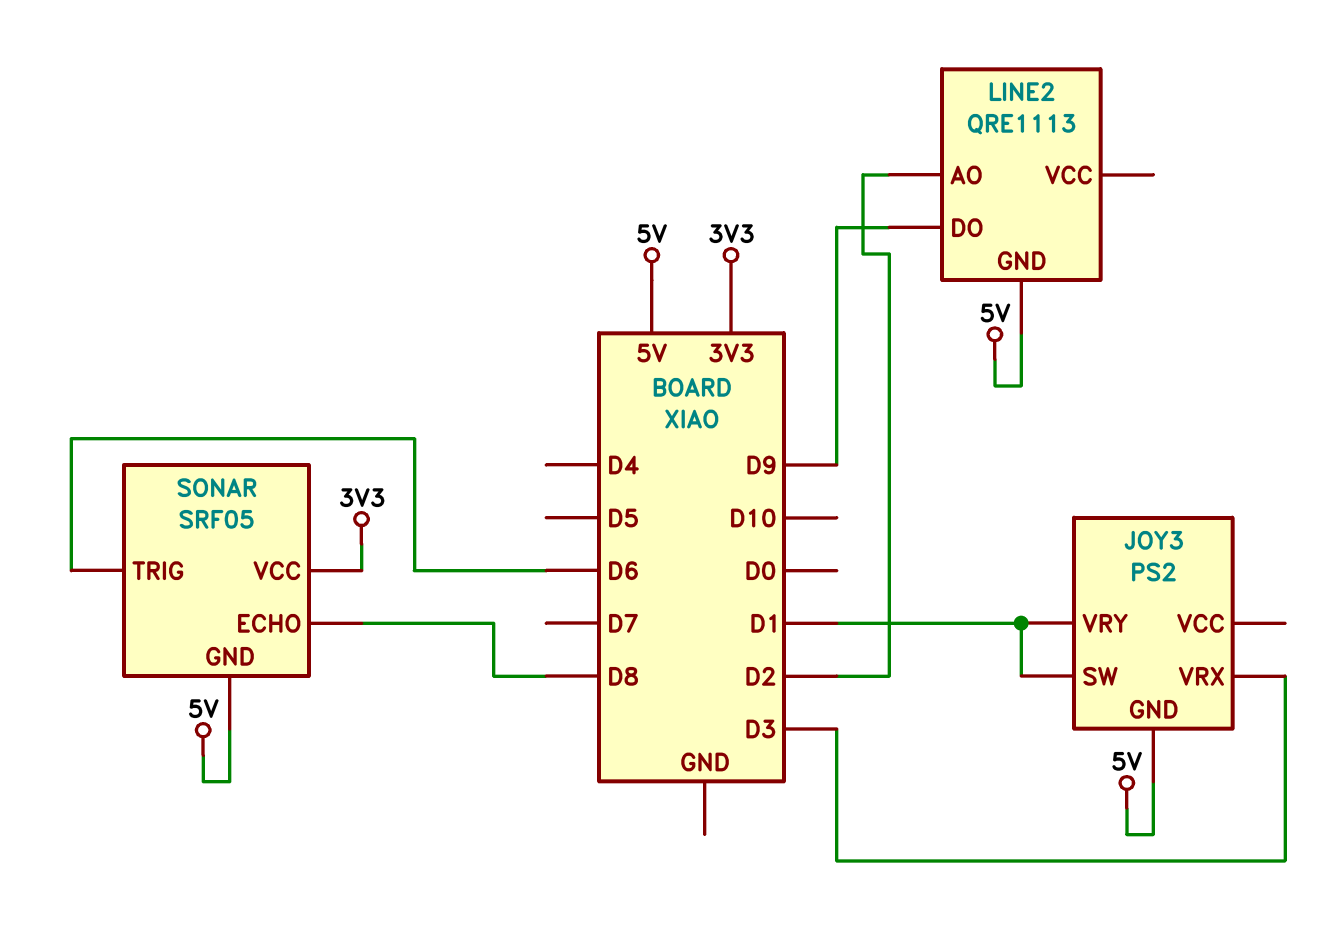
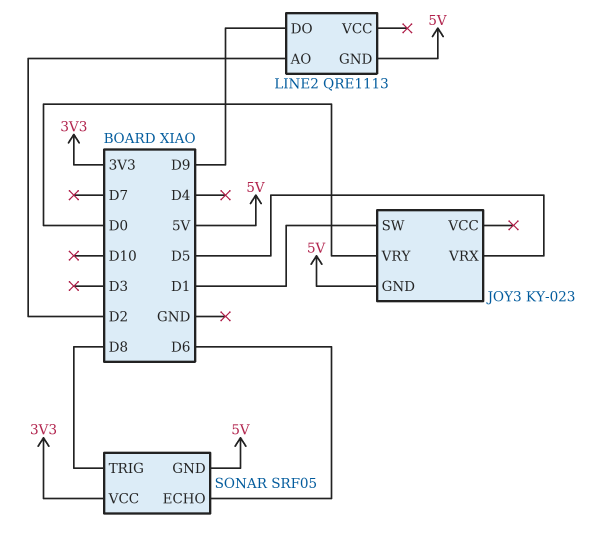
JOY3: PS2 -> KY-023
JOY3 pin VRX: D3 -> D5
JOY3 pin VRY: D1 -> D0
SONAR pin ECHO: D8 -> D6
SONAR pin TRIG: D6 -> D8

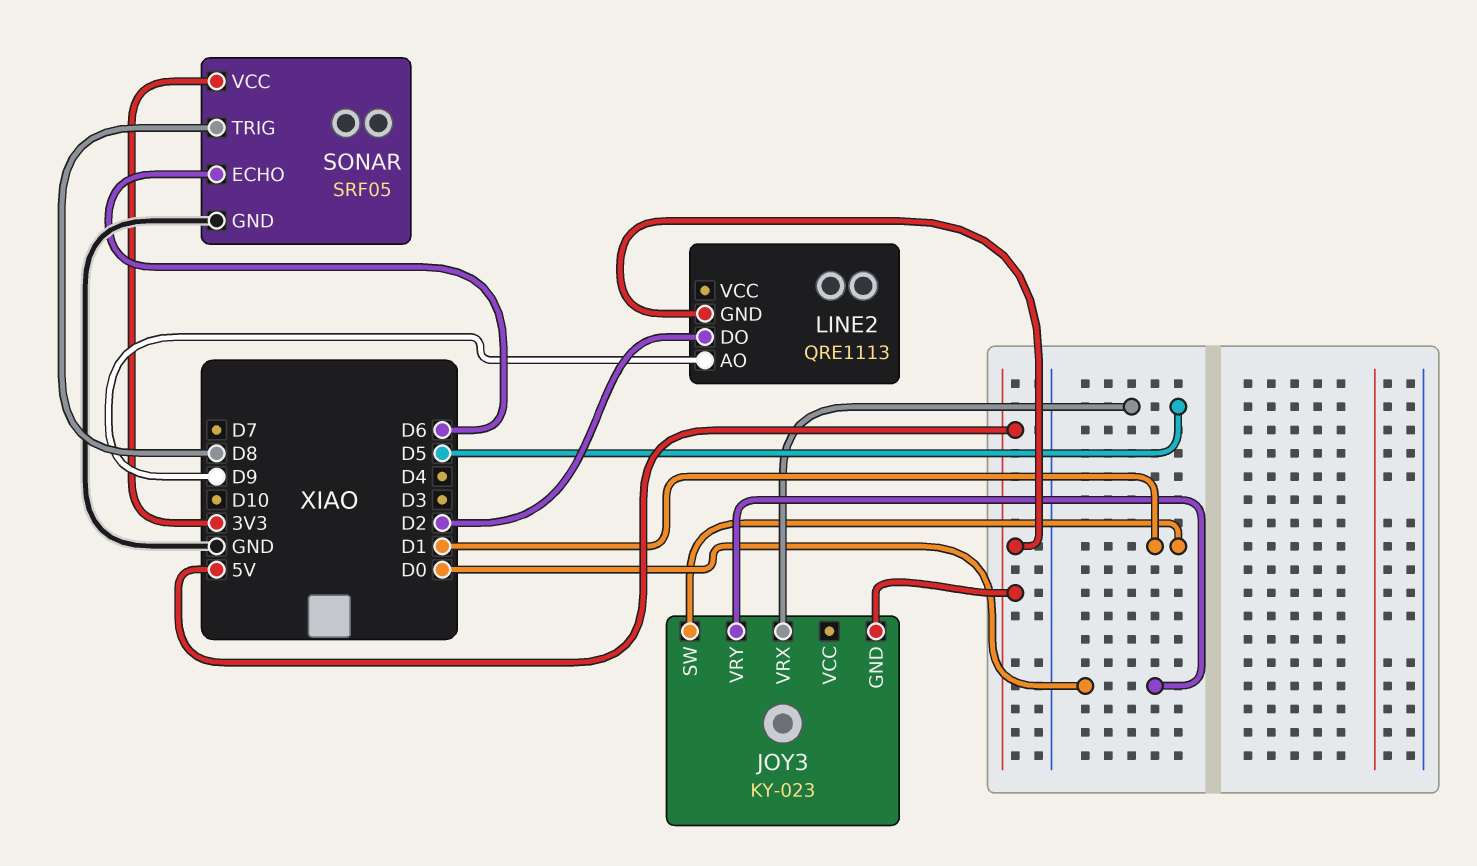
LINE2 pin AO: D2 -> D9
LINE2 pin DO: D9 -> D2
SONAR pin GND: 5V -> GND

